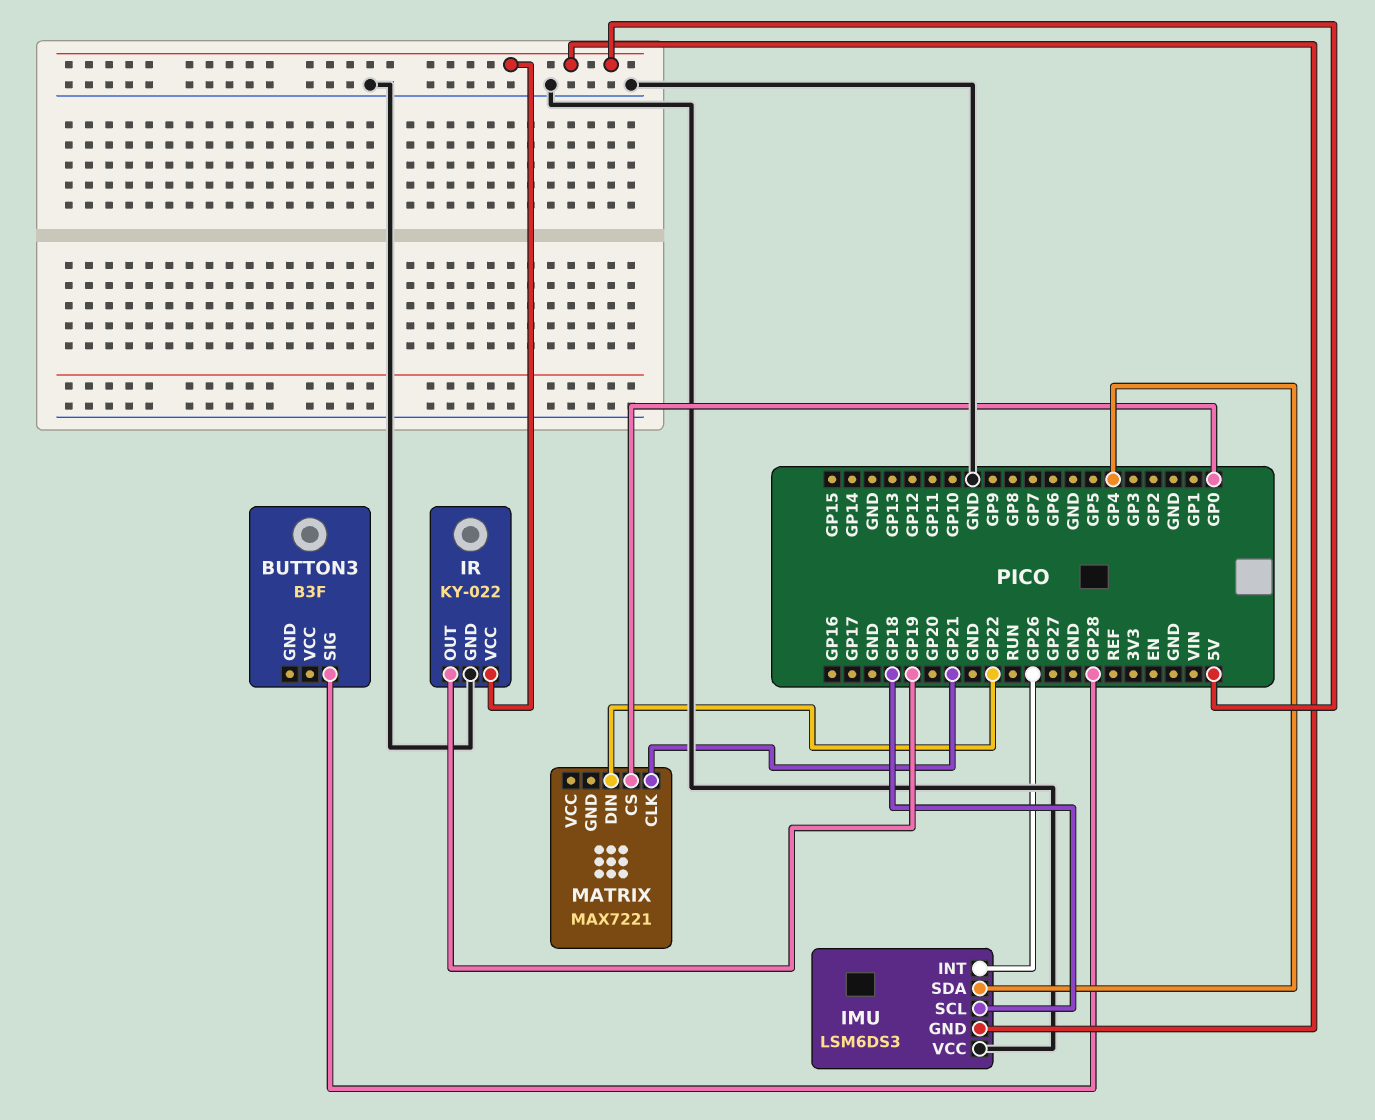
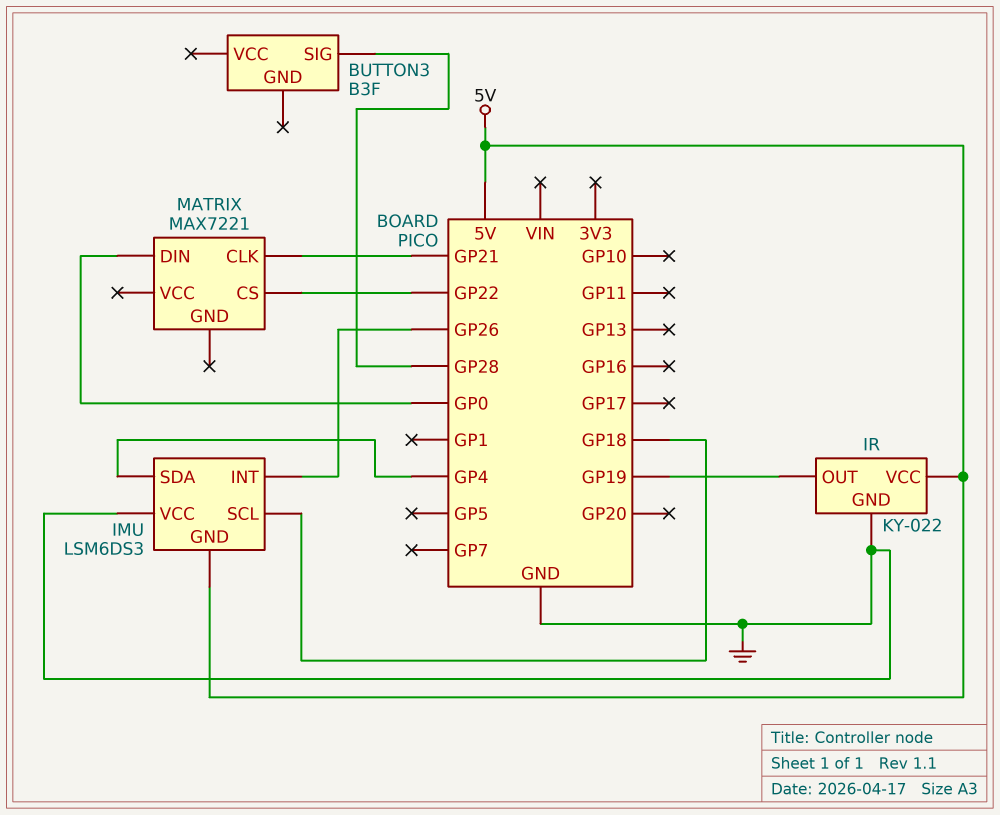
MATRIX pin CS: GP0 -> GP22
MATRIX pin DIN: GP22 -> GP0

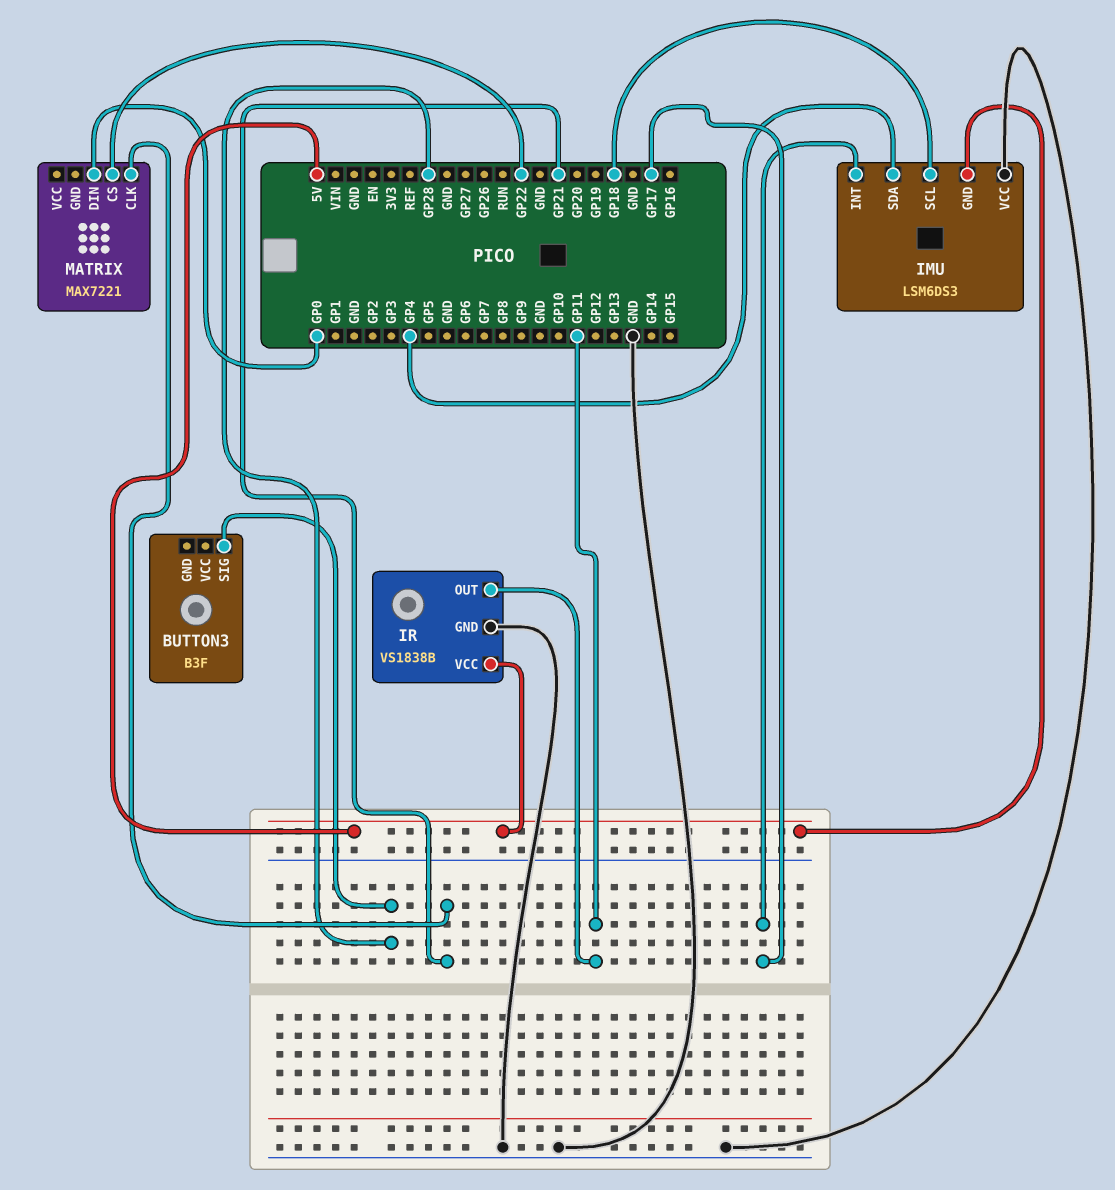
IMU pin INT: GP26 -> GP17
IR: KY-022 -> VS1838B
IR pin OUT: GP19 -> GP11

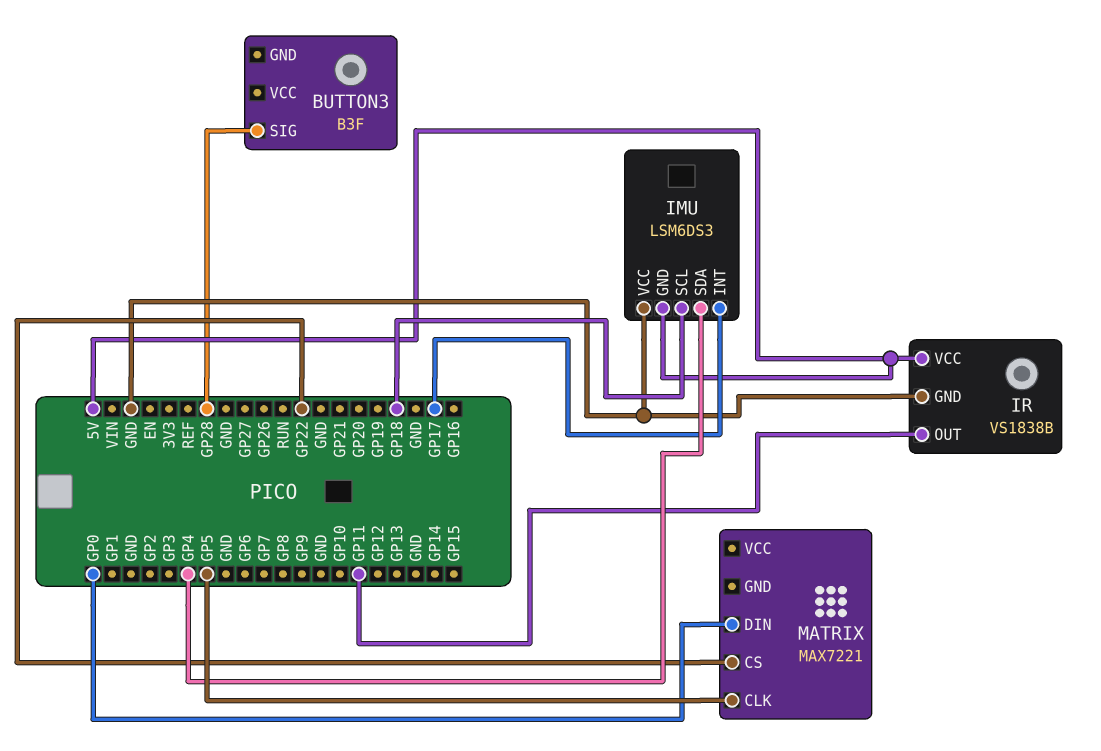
MATRIX pin CLK: GP21 -> GP5

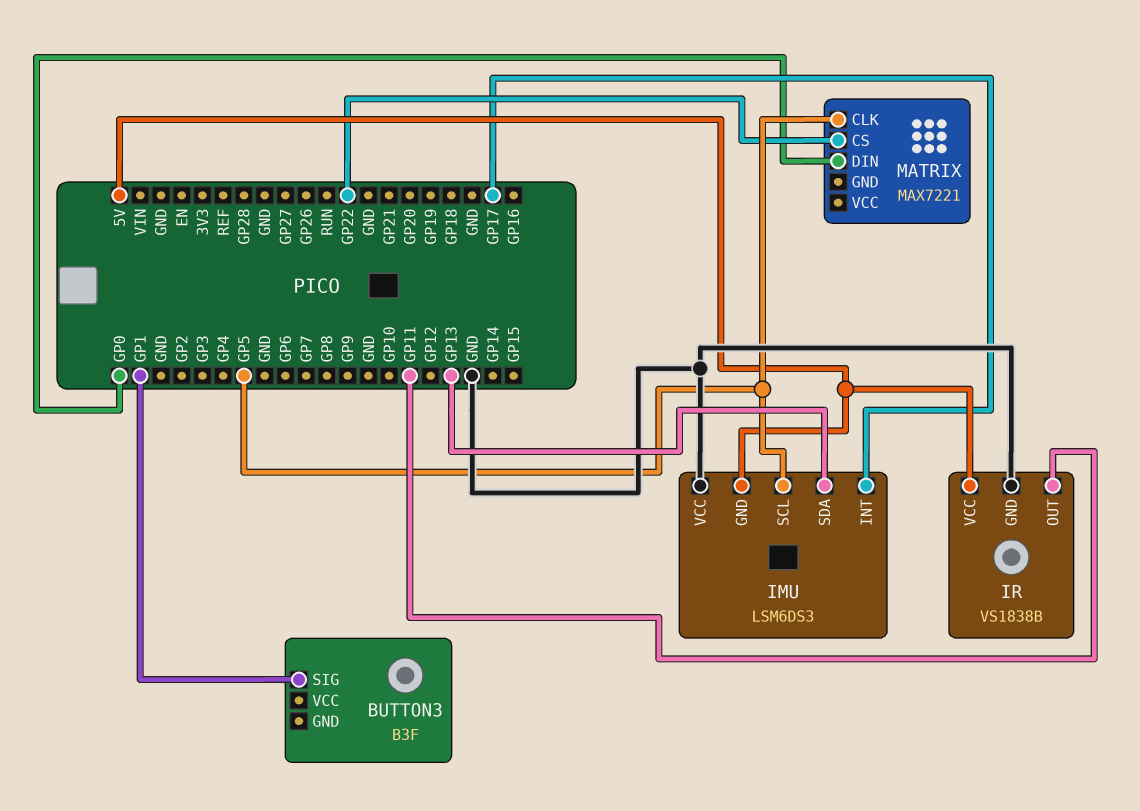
BUTTON3 pin SIG: GP28 -> GP1
IMU pin SCL: GP18 -> GP5
IMU pin SDA: GP4 -> GP13

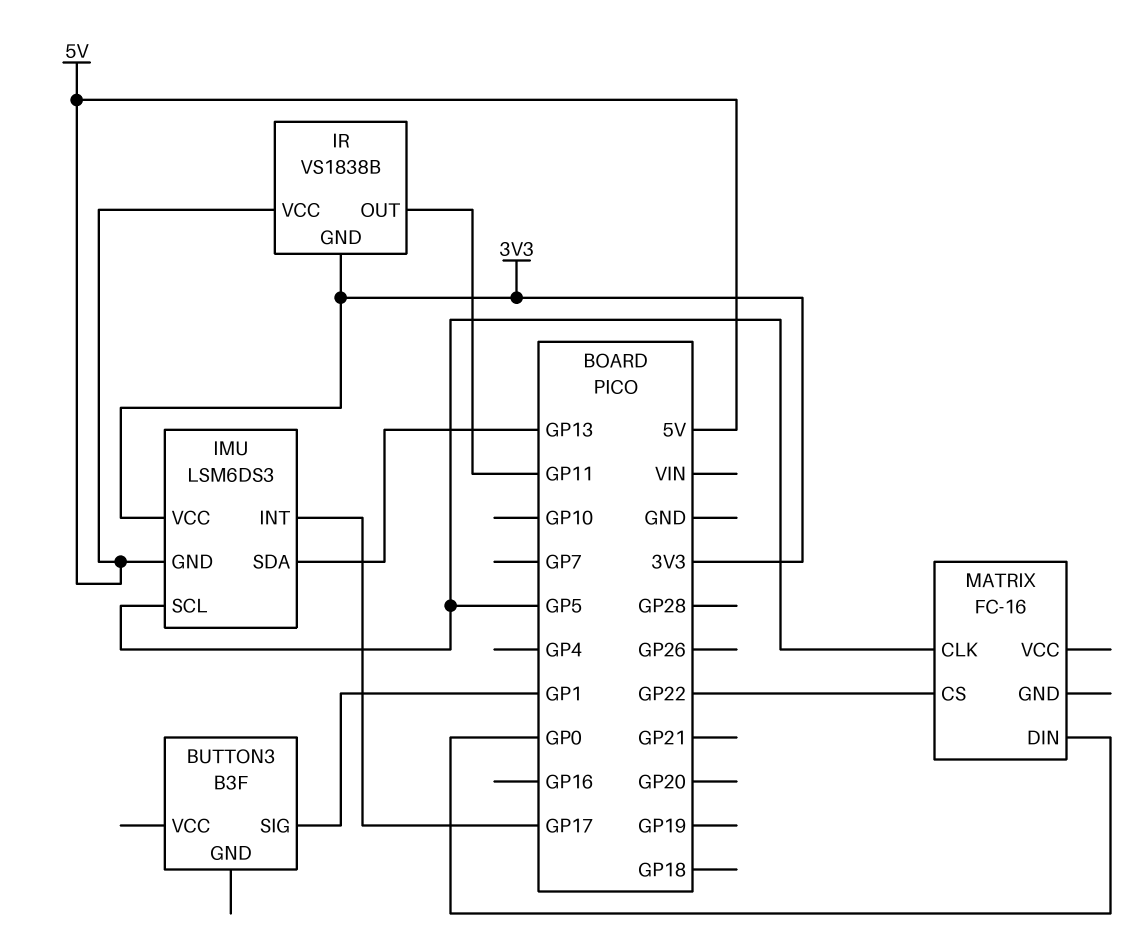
IMU pin VCC: GND -> 3V3
IR pin GND: GND -> 3V3
MATRIX: MAX7221 -> FC-16

